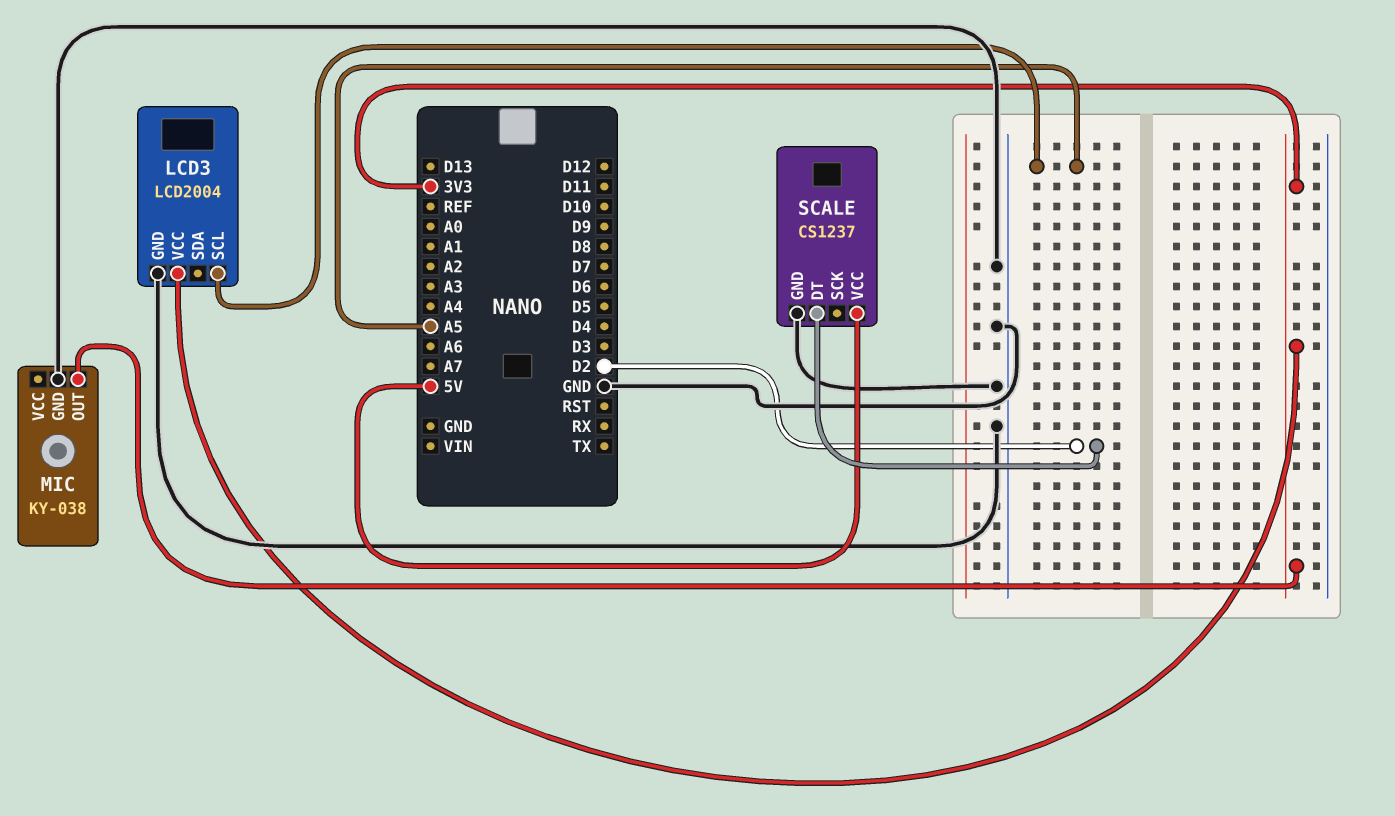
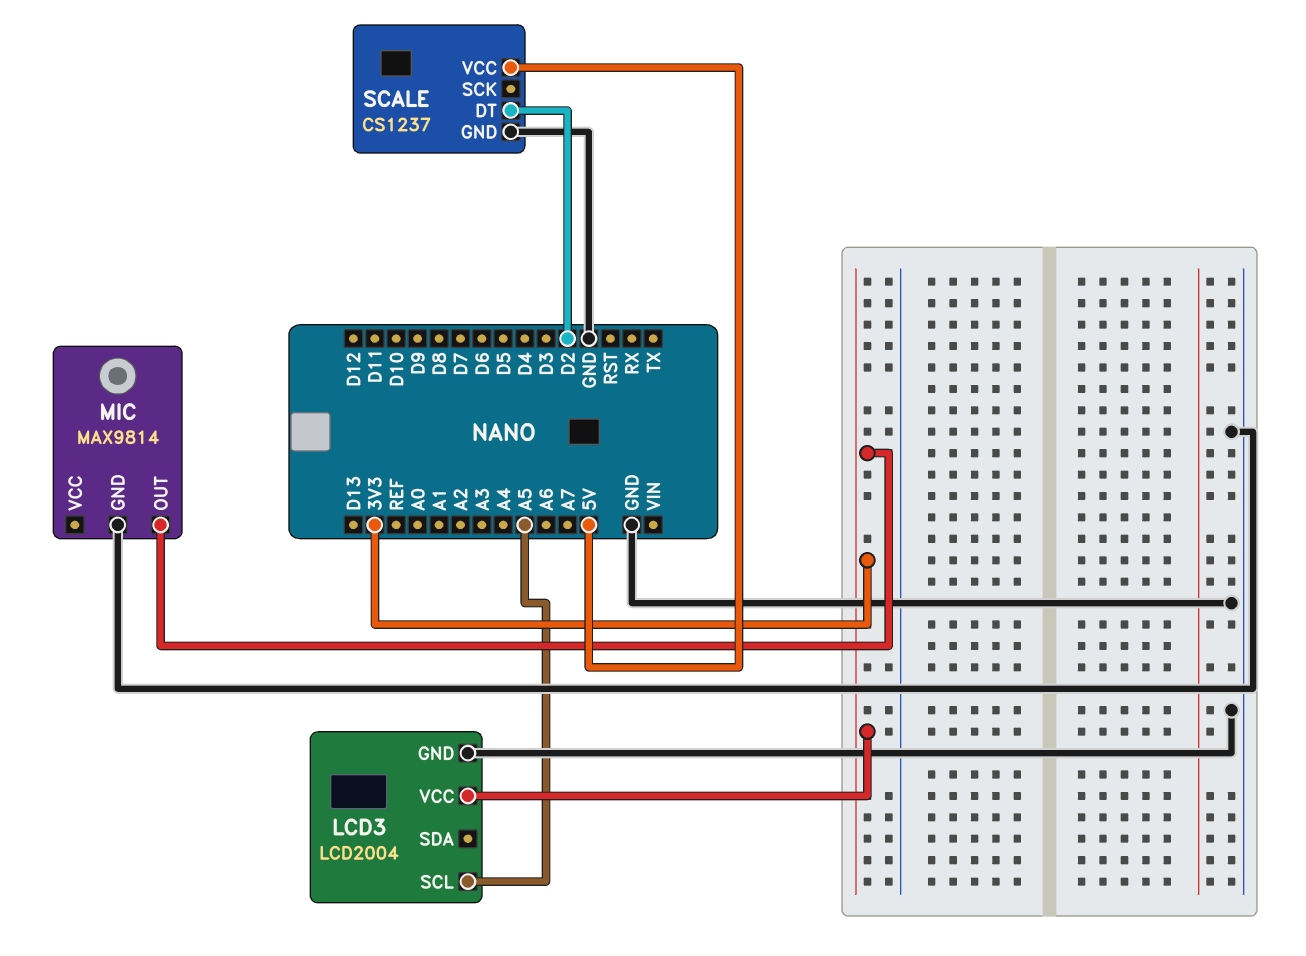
MIC: KY-038 -> MAX9814

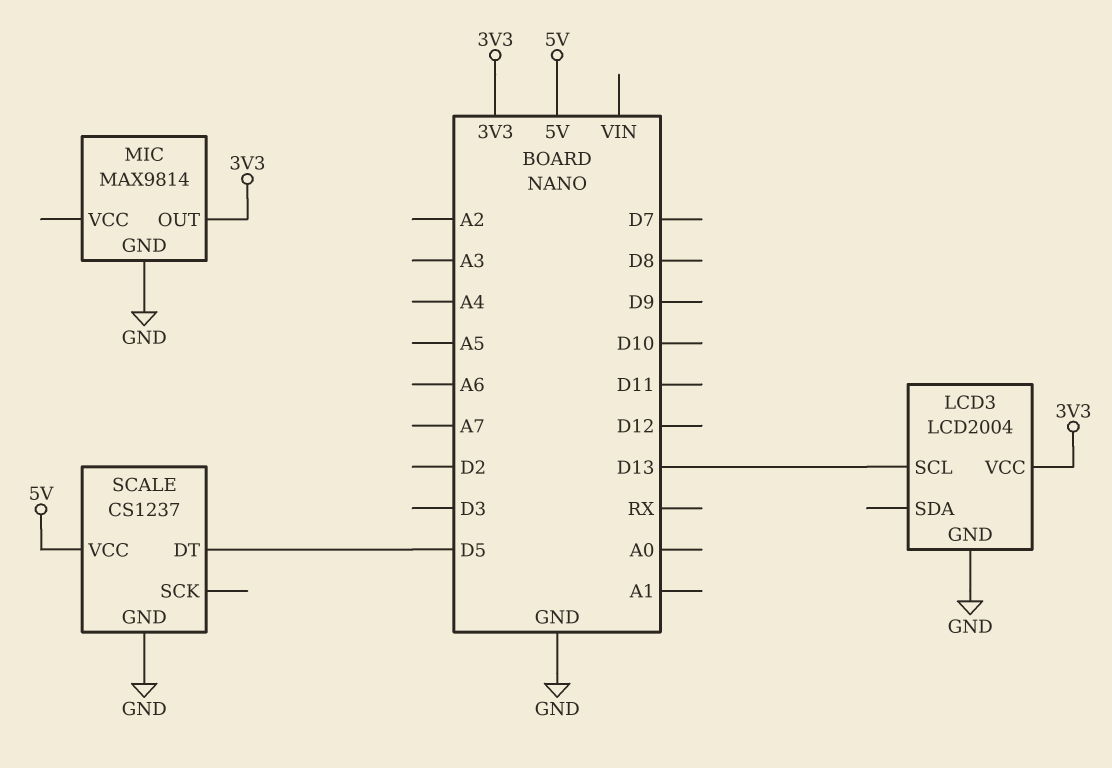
LCD3 pin SCL: A5 -> D13
SCALE pin DT: D2 -> D5

